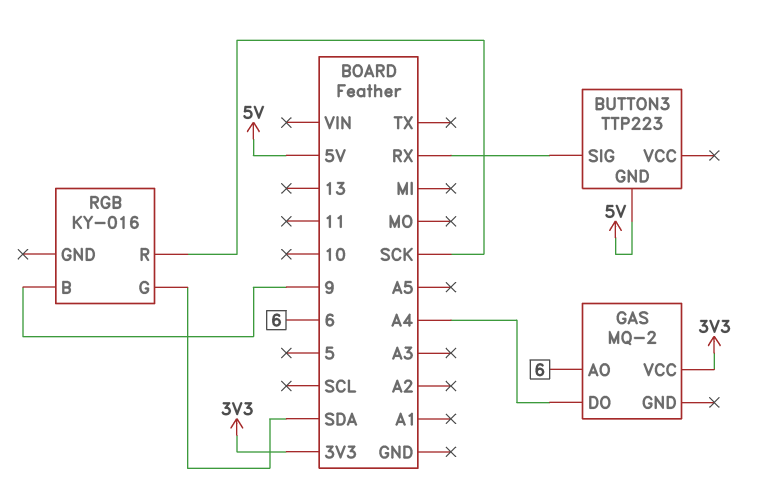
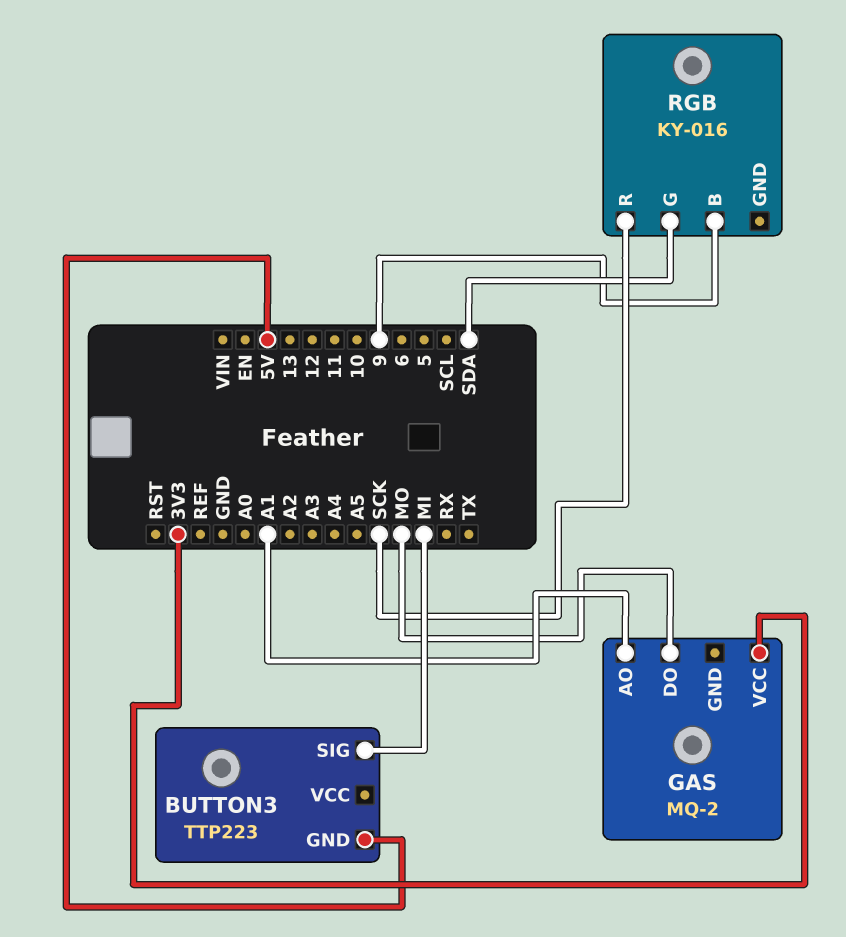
BUTTON3 pin SIG: RX -> MI
GAS pin AO: 6 -> A1
GAS pin DO: A4 -> MO

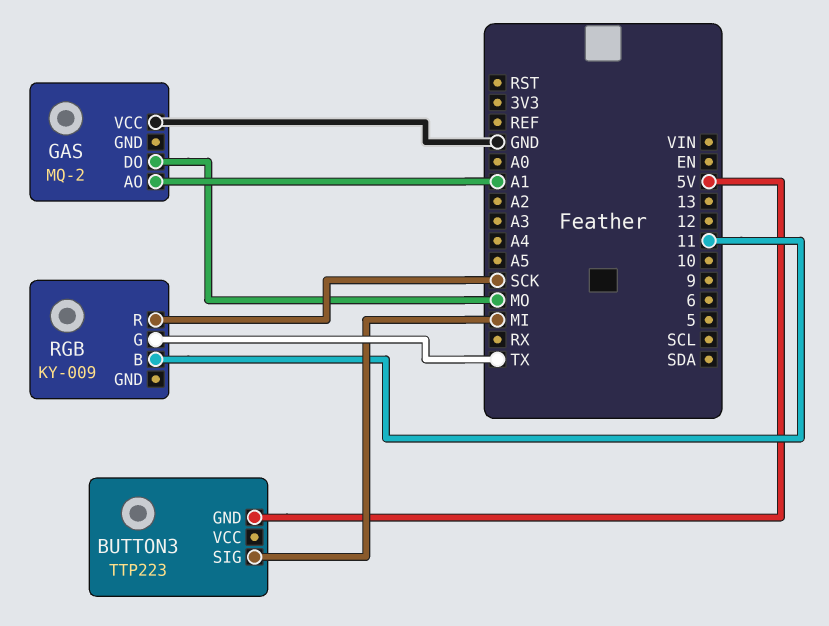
GAS pin VCC: 3V3 -> GND
RGB: KY-016 -> KY-009
RGB pin B: 9 -> 11
RGB pin G: SDA -> TX

